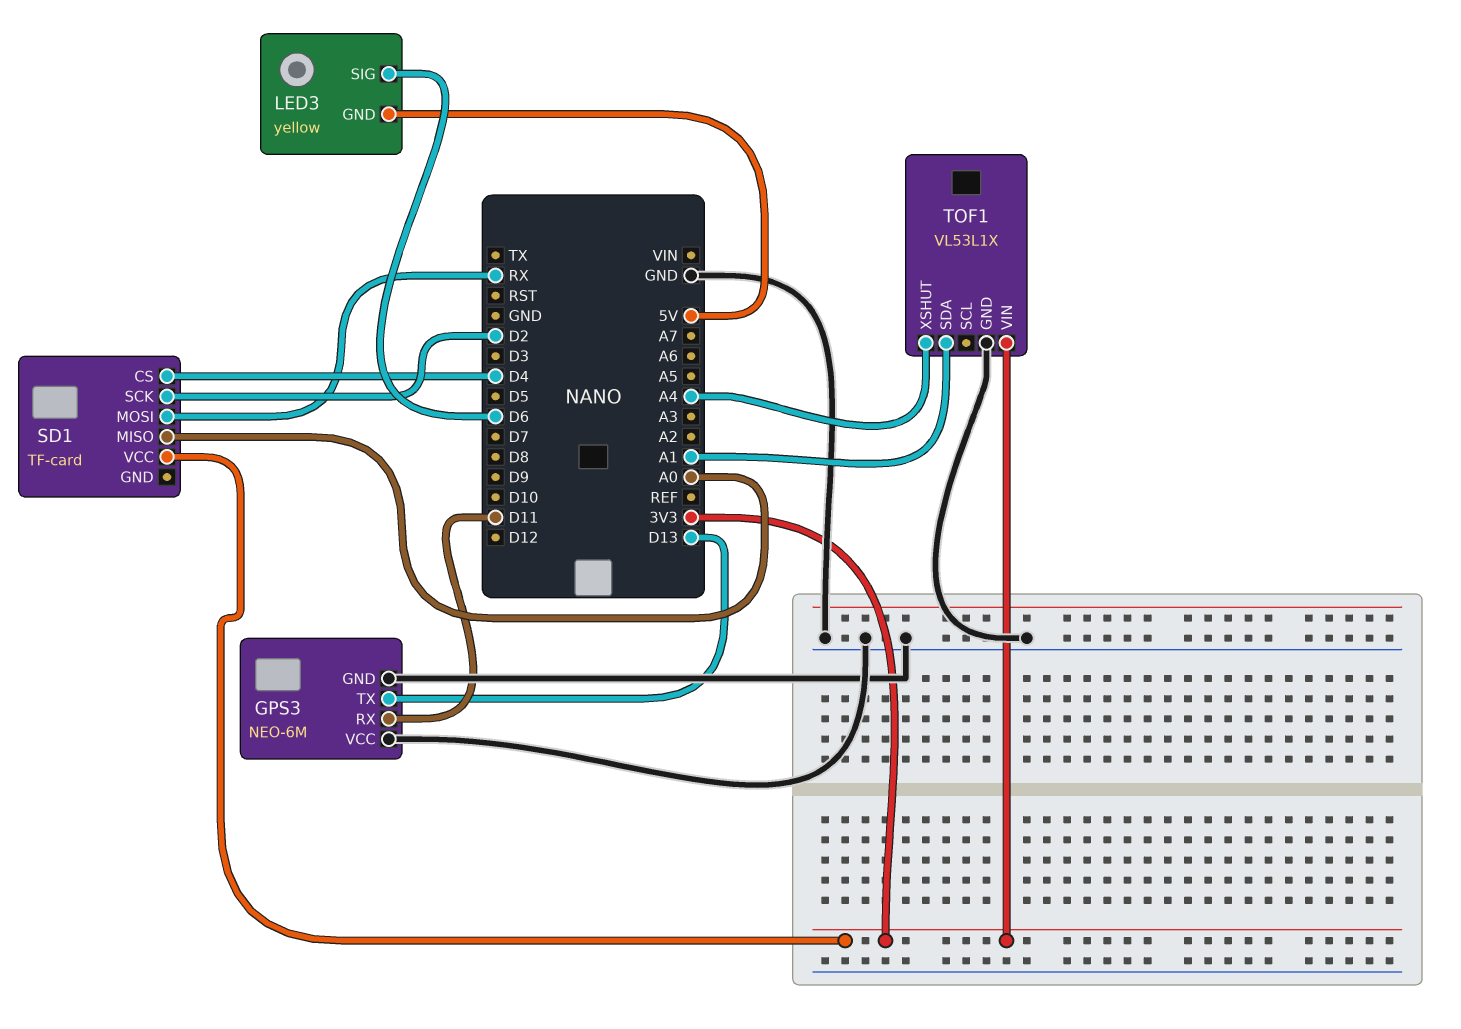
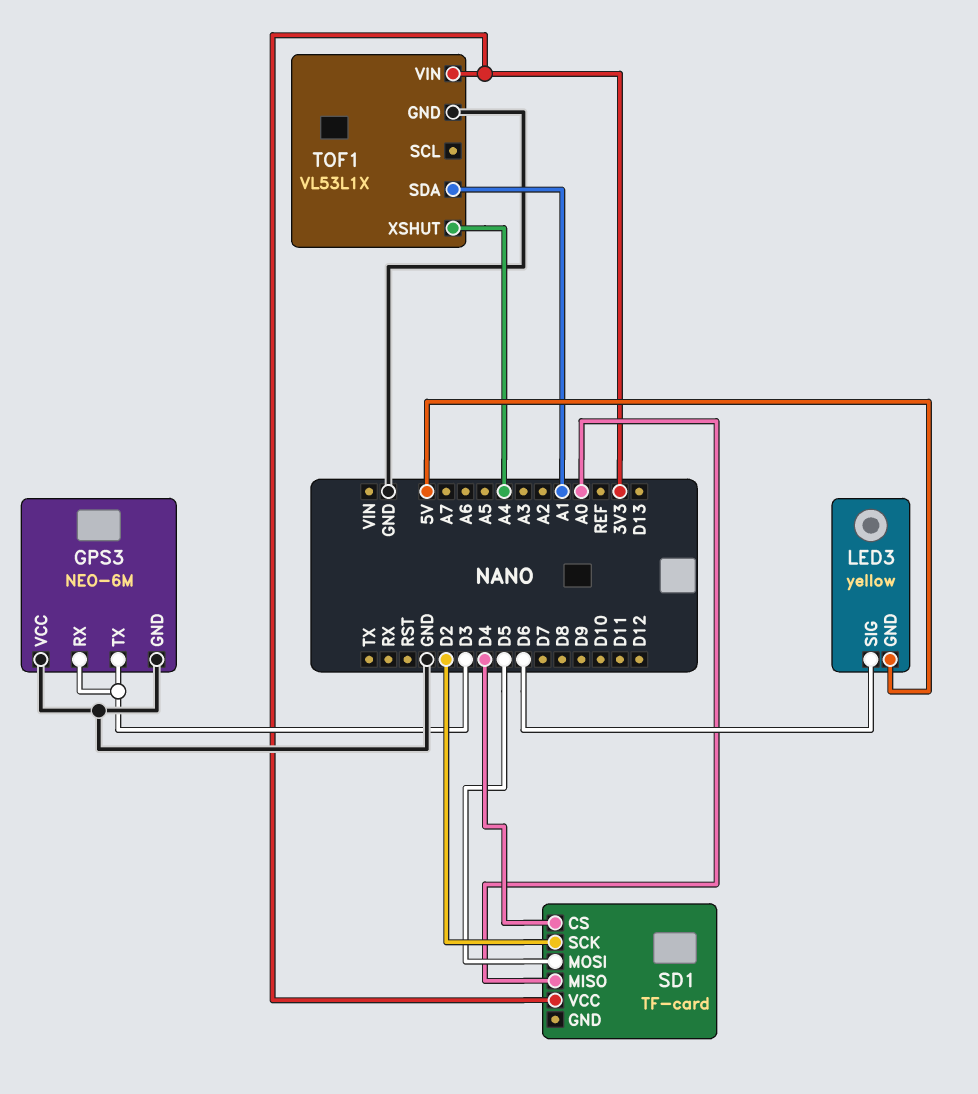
GPS3 pin RX: D11 -> D3
GPS3 pin TX: D13 -> D3
SD1 pin MOSI: RX -> D5

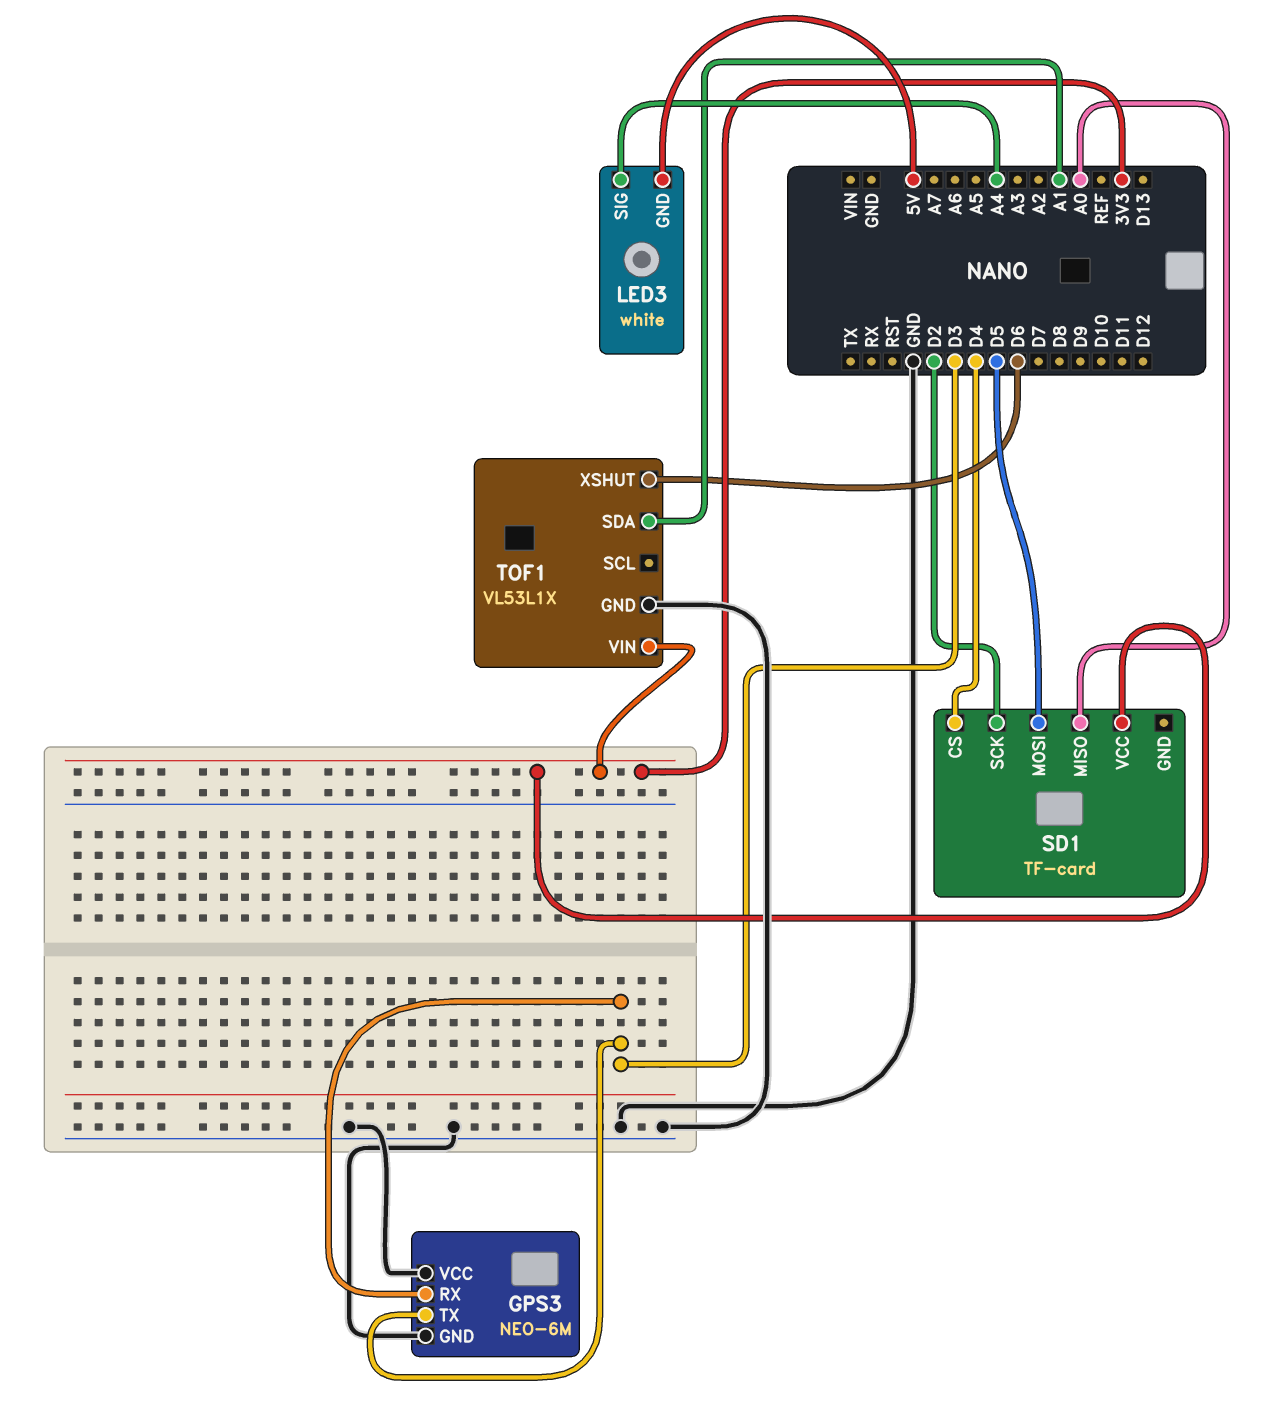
LED3: yellow -> white
LED3 pin SIG: D6 -> A4
TOF1 pin XSHUT: A4 -> D6

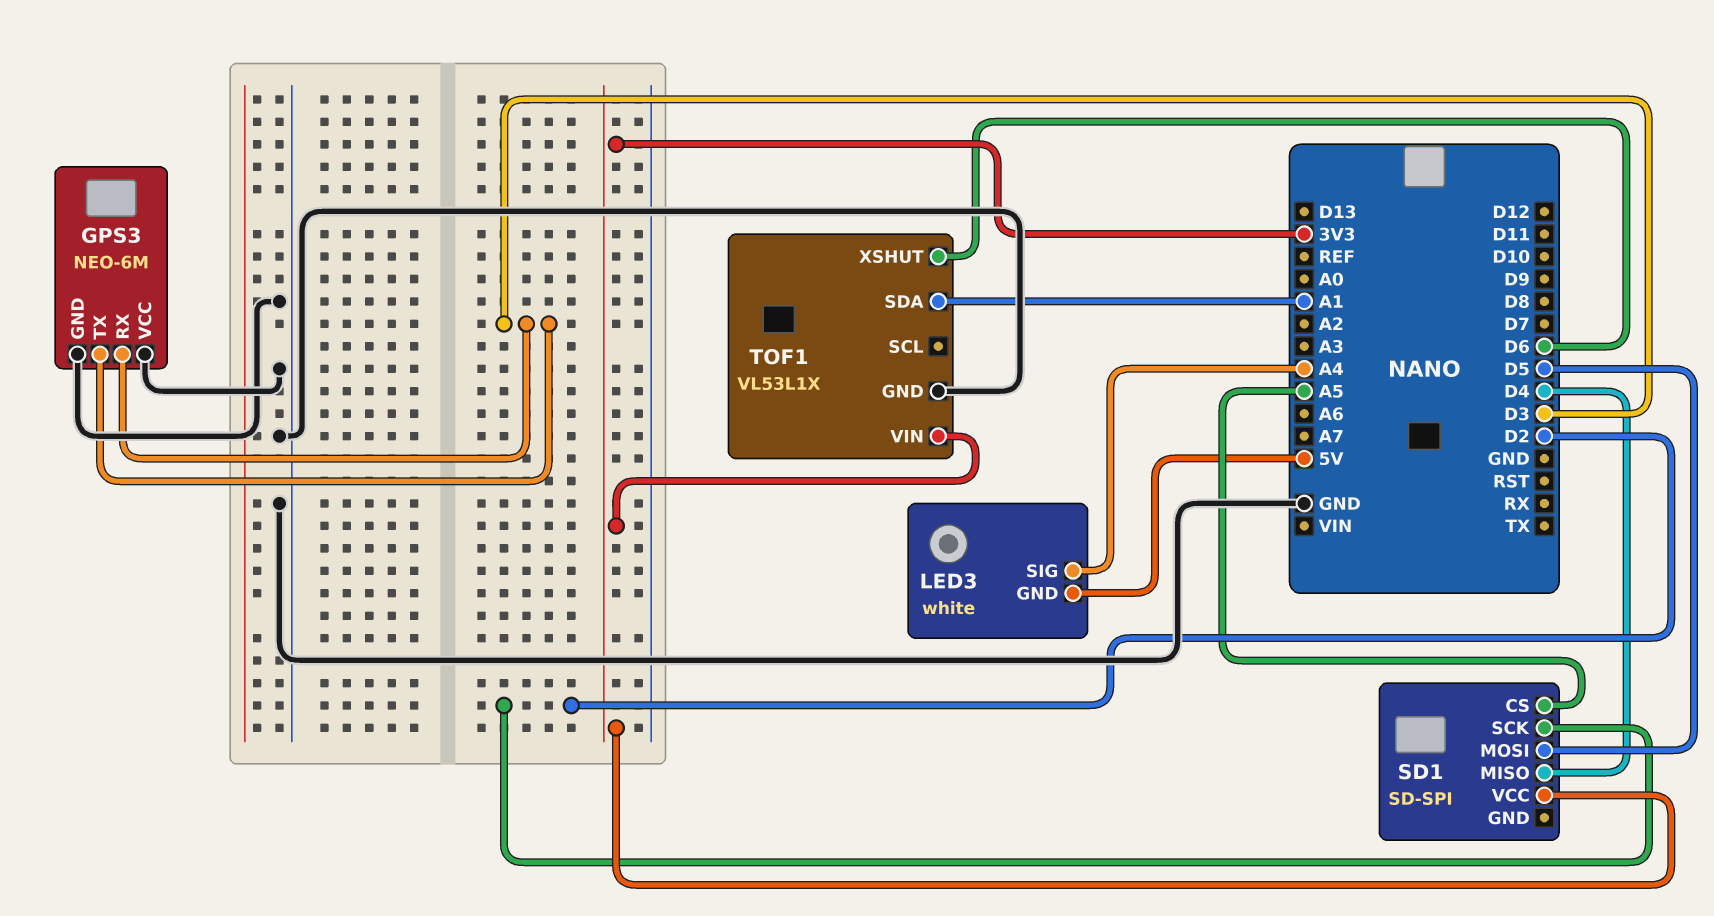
SD1: TF-card -> SD-SPI
SD1 pin CS: D4 -> A5
SD1 pin MISO: A0 -> D4

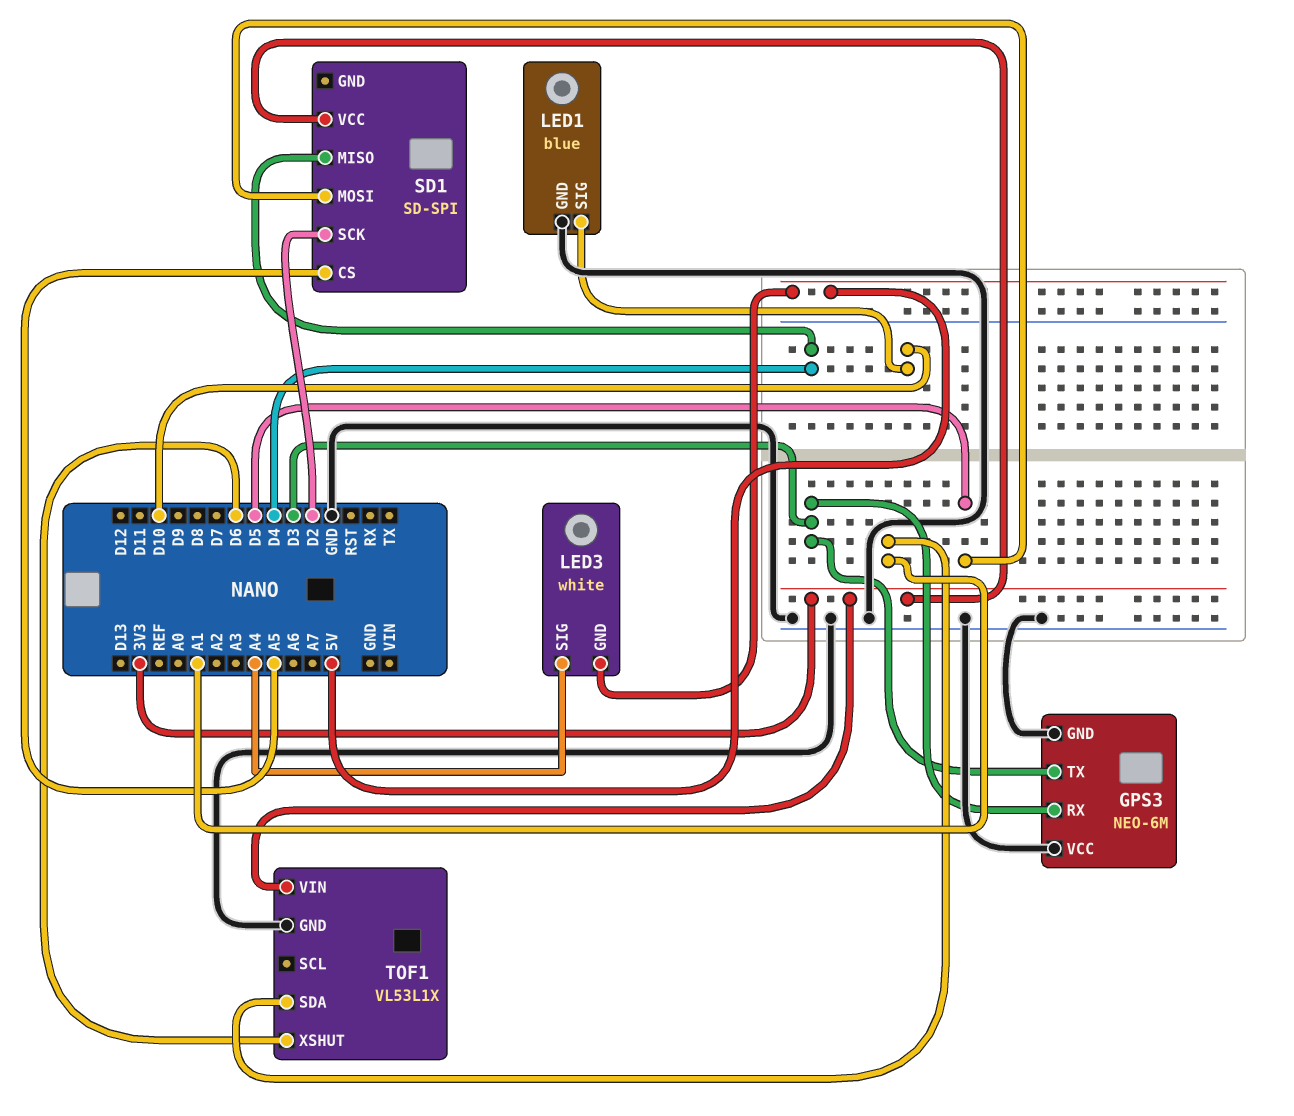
LED1: none -> blue
LED1 pin GND: none -> GND
LED1 pin SIG: none -> D10

